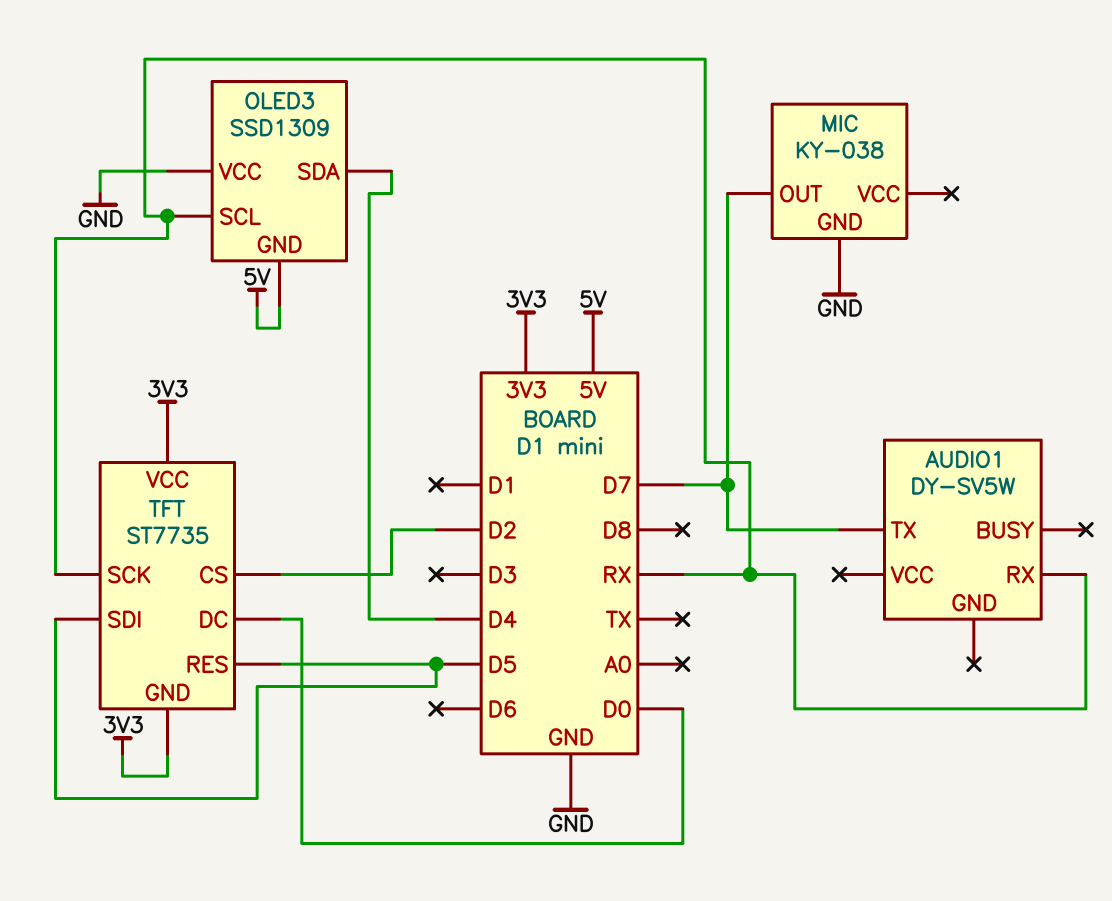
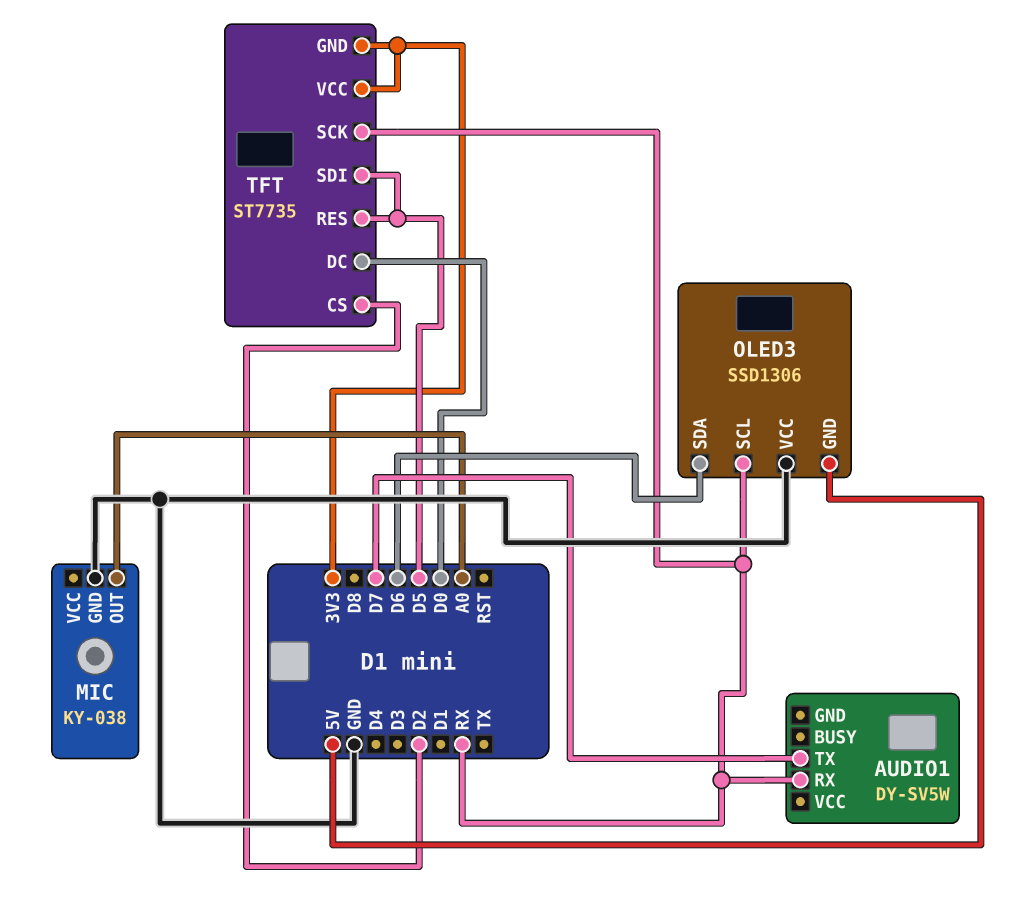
MIC pin OUT: D7 -> A0
OLED3: SSD1309 -> SSD1306
OLED3 pin SDA: D4 -> D6

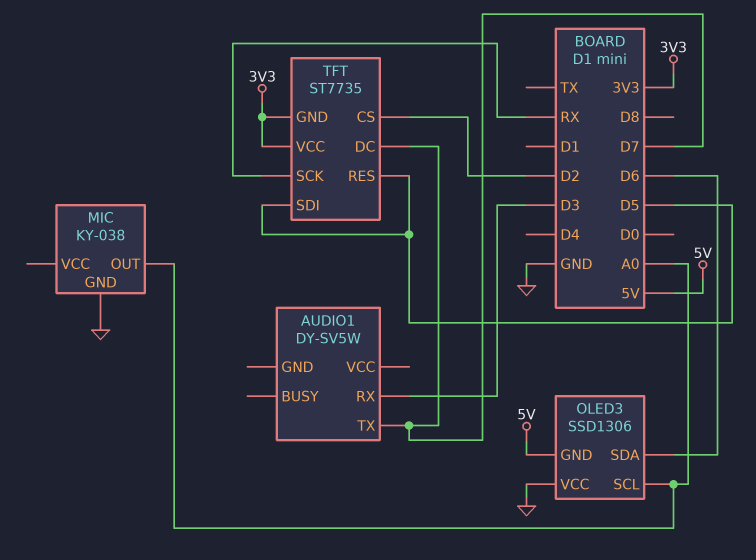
AUDIO1 pin RX: RX -> D3
OLED3 pin SCL: RX -> A0
TFT pin DC: D0 -> D7

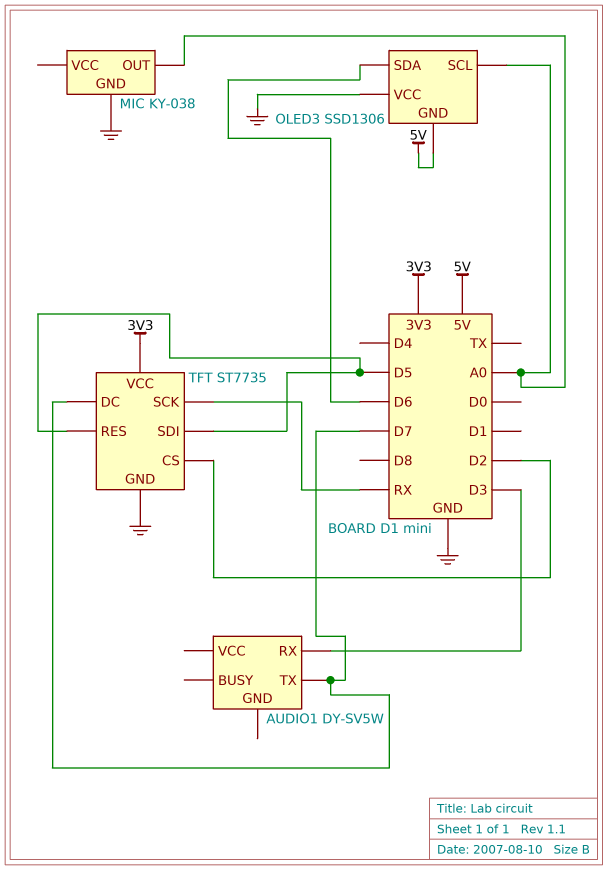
TFT pin GND: 3V3 -> GND

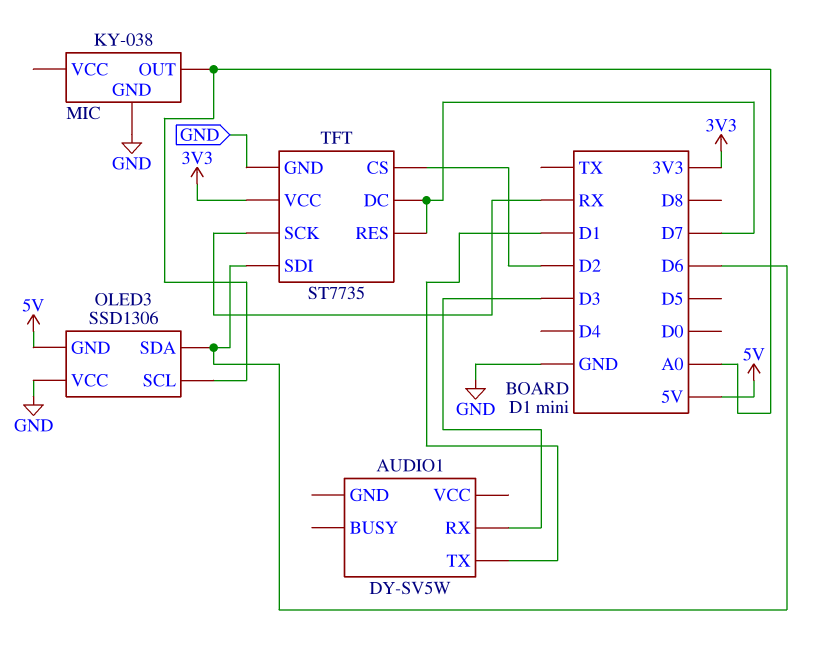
AUDIO1 pin TX: D7 -> D1
TFT pin RES: D5 -> D7
TFT pin SDI: D5 -> D6

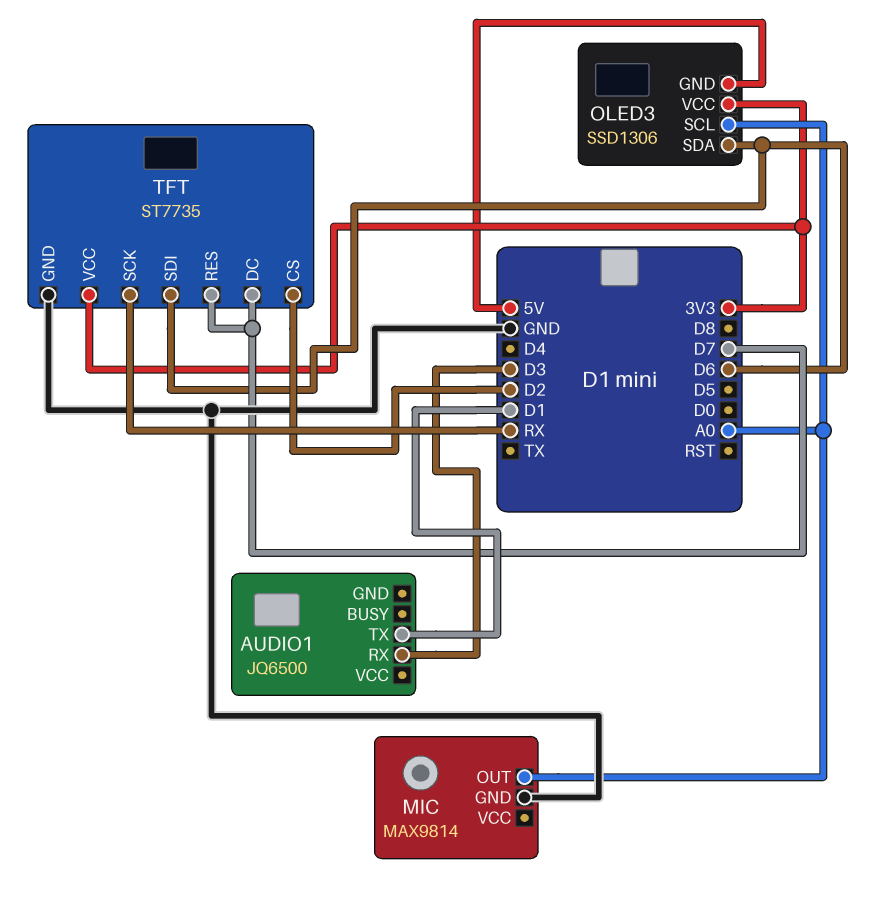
AUDIO1: DY-SV5W -> JQ6500
MIC: KY-038 -> MAX9814
OLED3 pin VCC: GND -> 3V3

